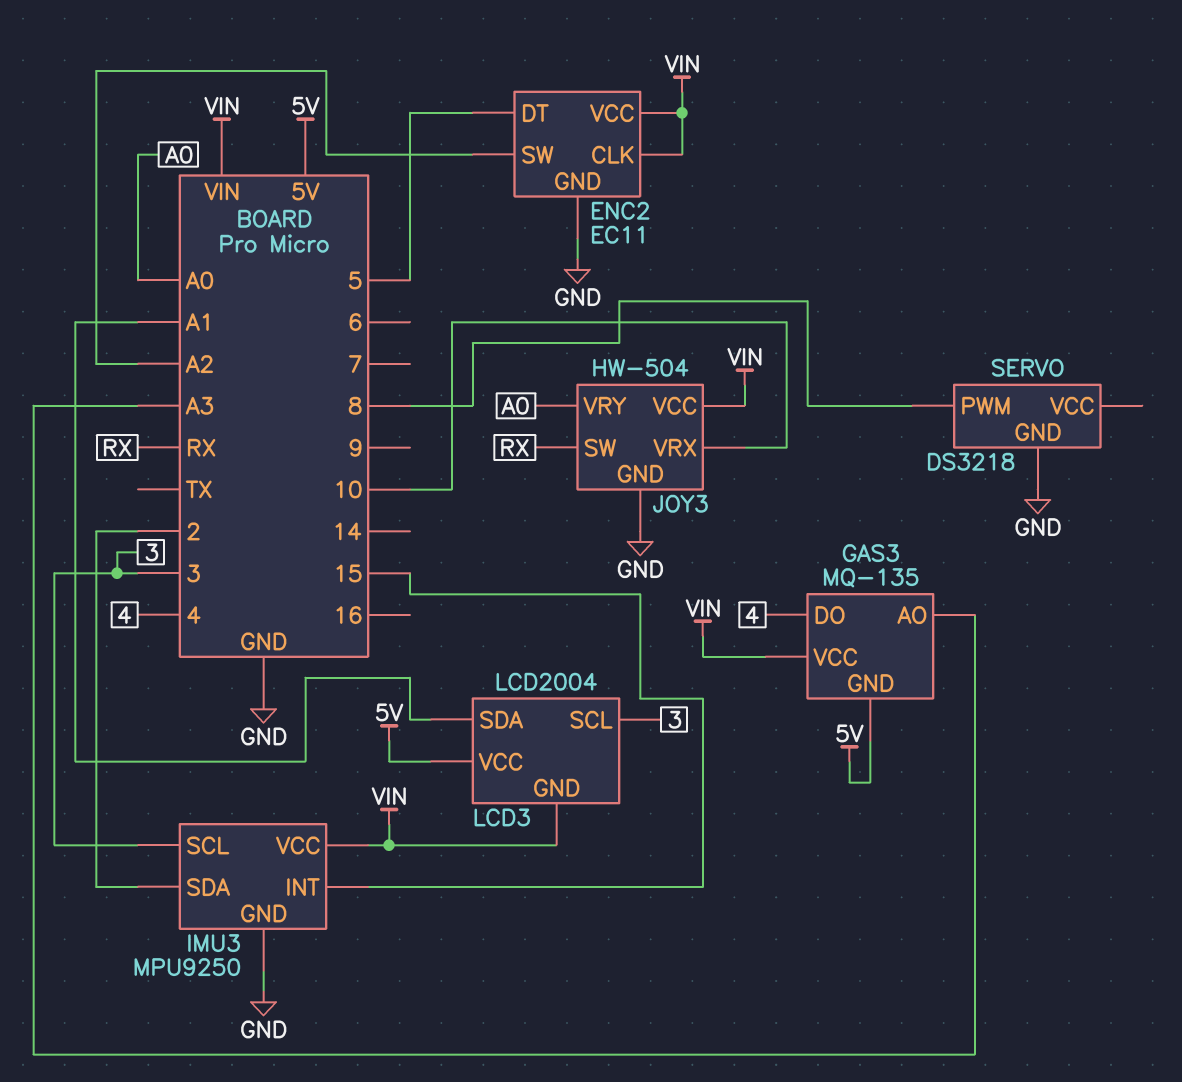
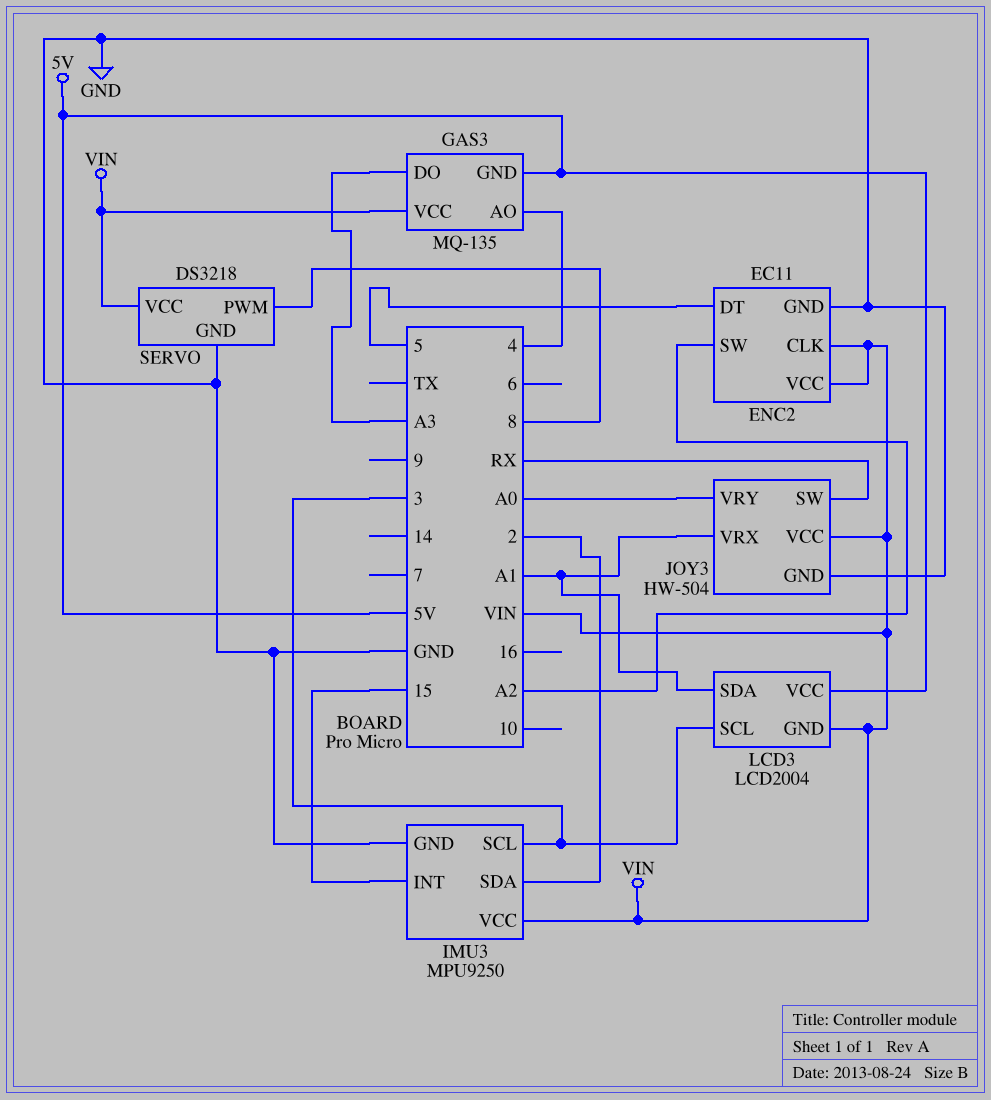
GAS3 pin AO: A3 -> 4
GAS3 pin DO: 4 -> A3
JOY3 pin VRX: 10 -> A1
SERVO pin VCC: none -> VIN

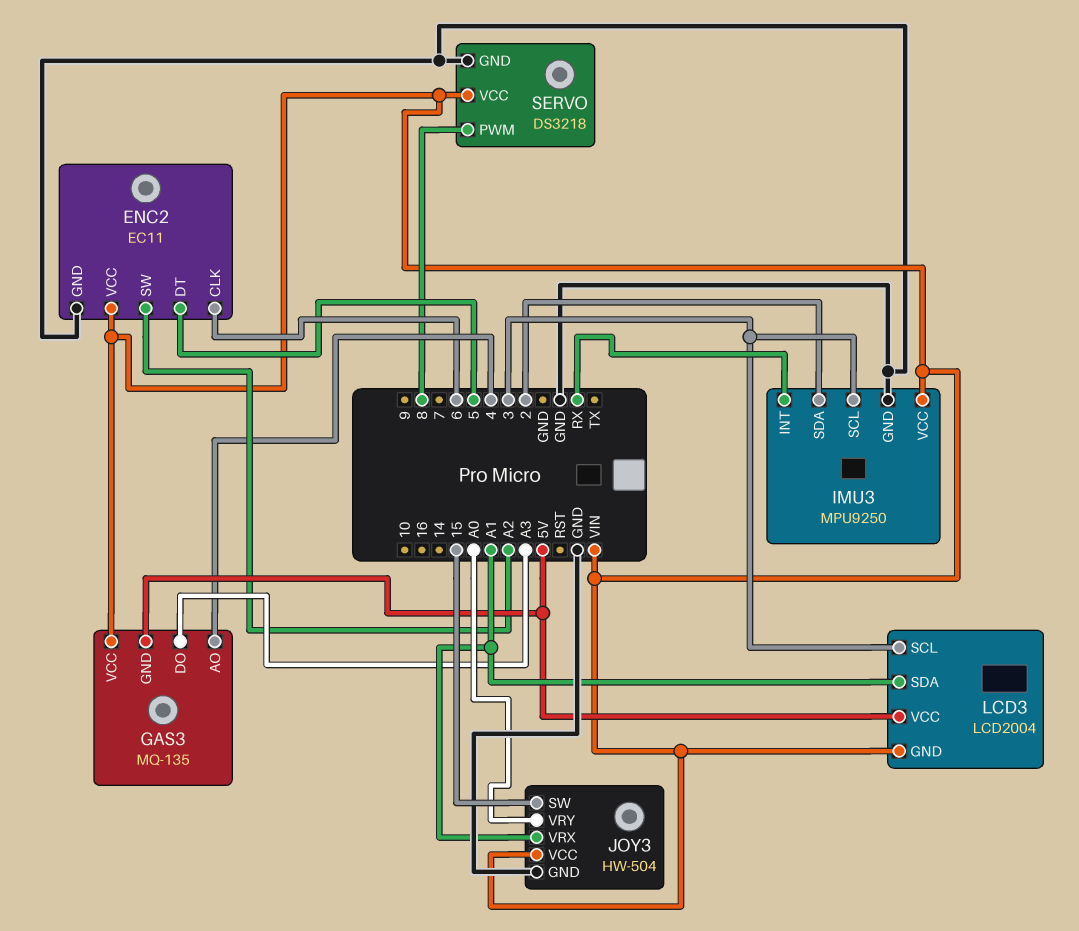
ENC2 pin CLK: VIN -> 6
IMU3 pin INT: 15 -> RX
JOY3 pin SW: RX -> 15

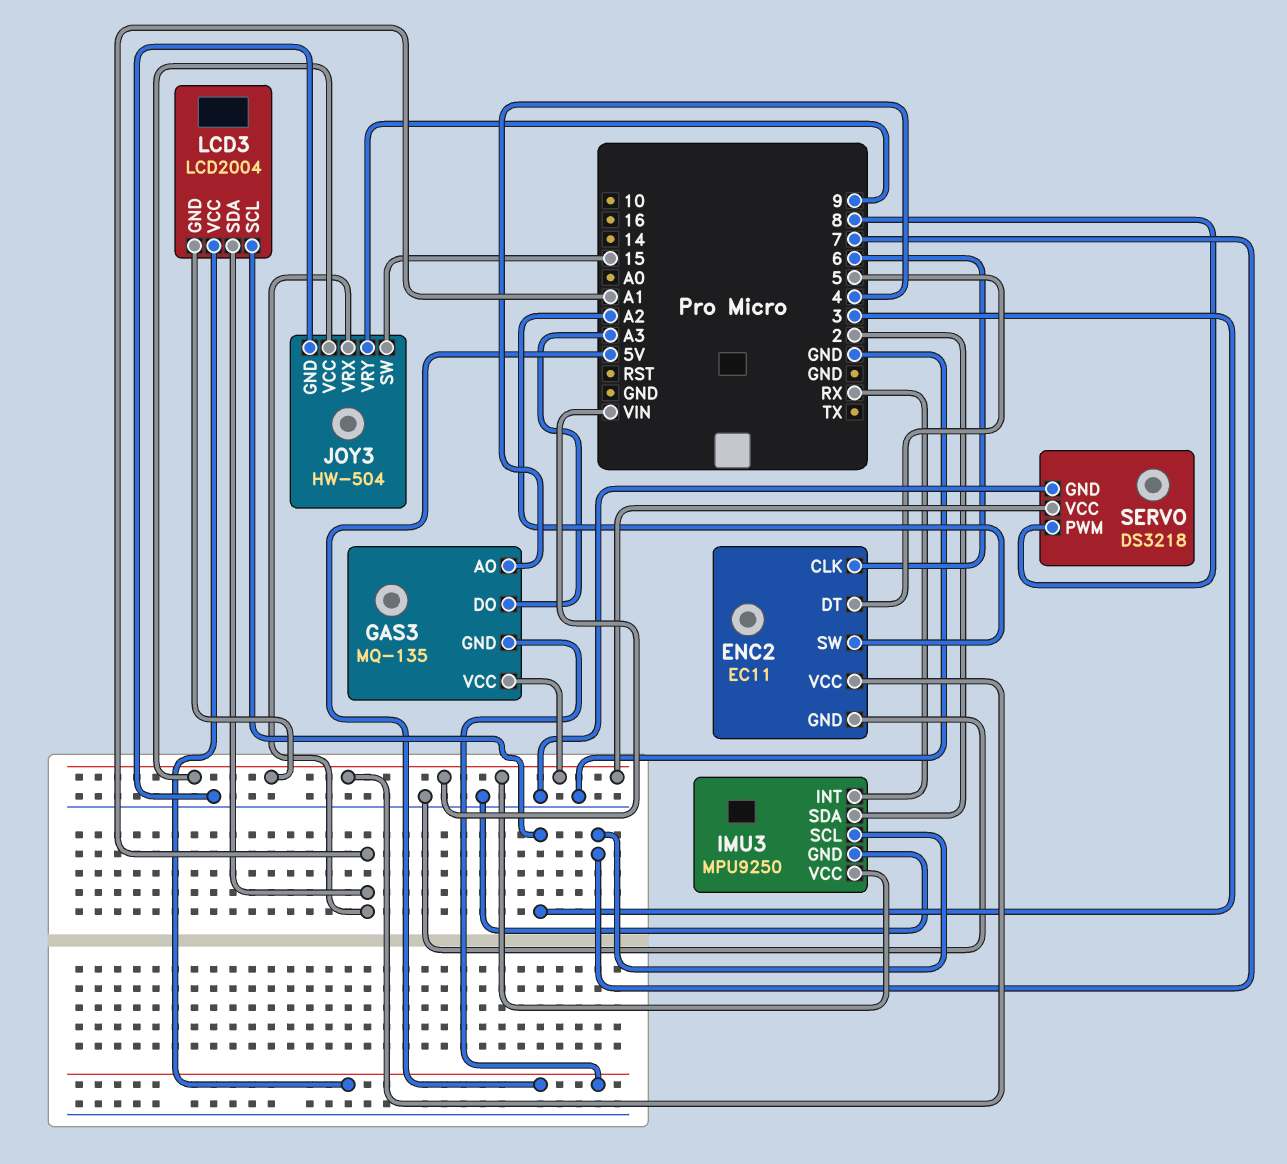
IMU3 pin SCL: 3 -> 7
JOY3 pin VRY: A0 -> 9

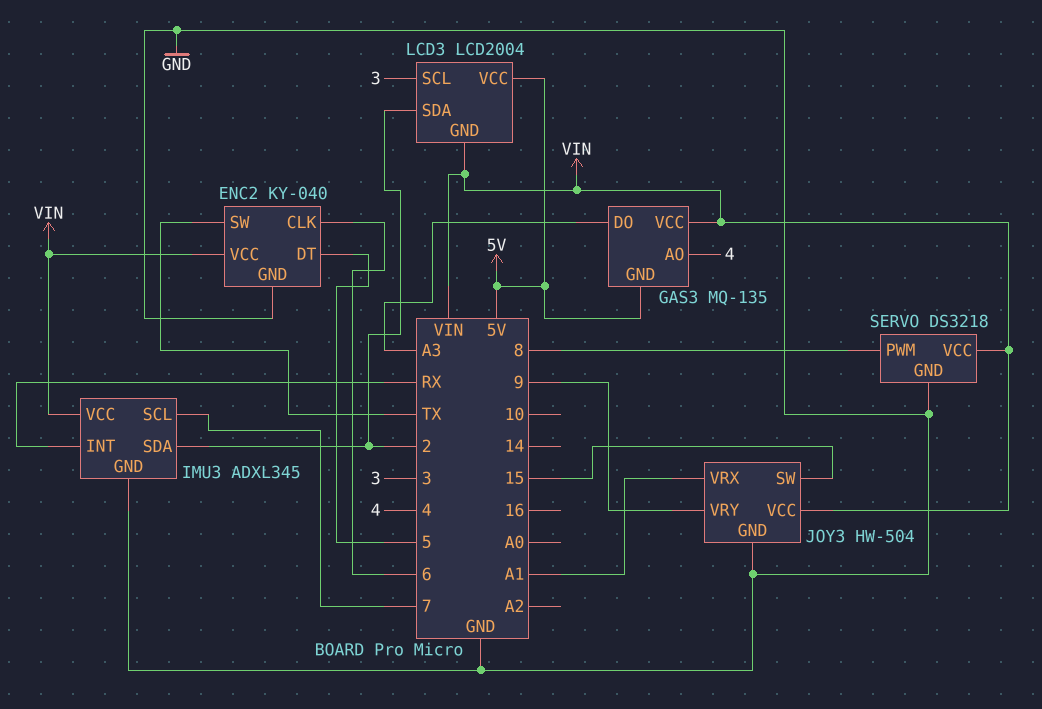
ENC2: EC11 -> KY-040
ENC2 pin SW: A2 -> TX
IMU3: MPU9250 -> ADXL345
LCD3 pin SDA: A1 -> 2

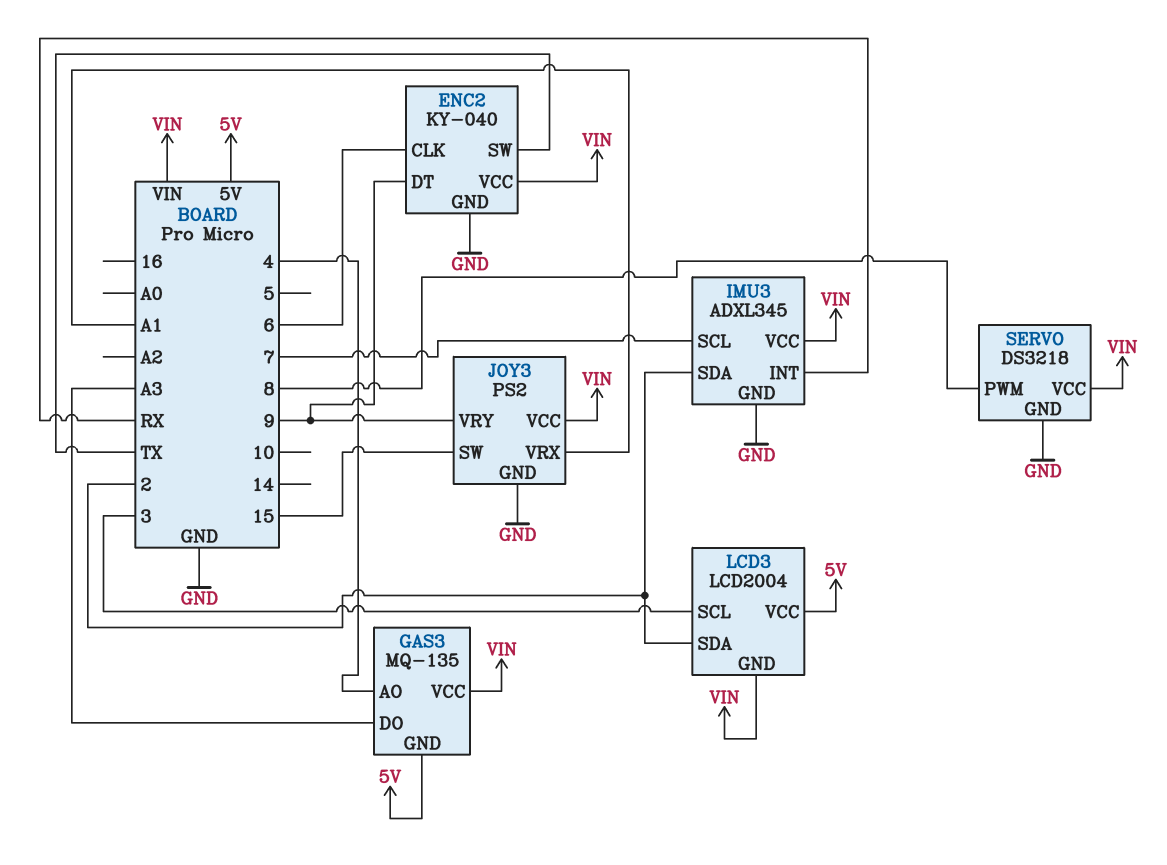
ENC2 pin DT: 5 -> 9
JOY3: HW-504 -> PS2

